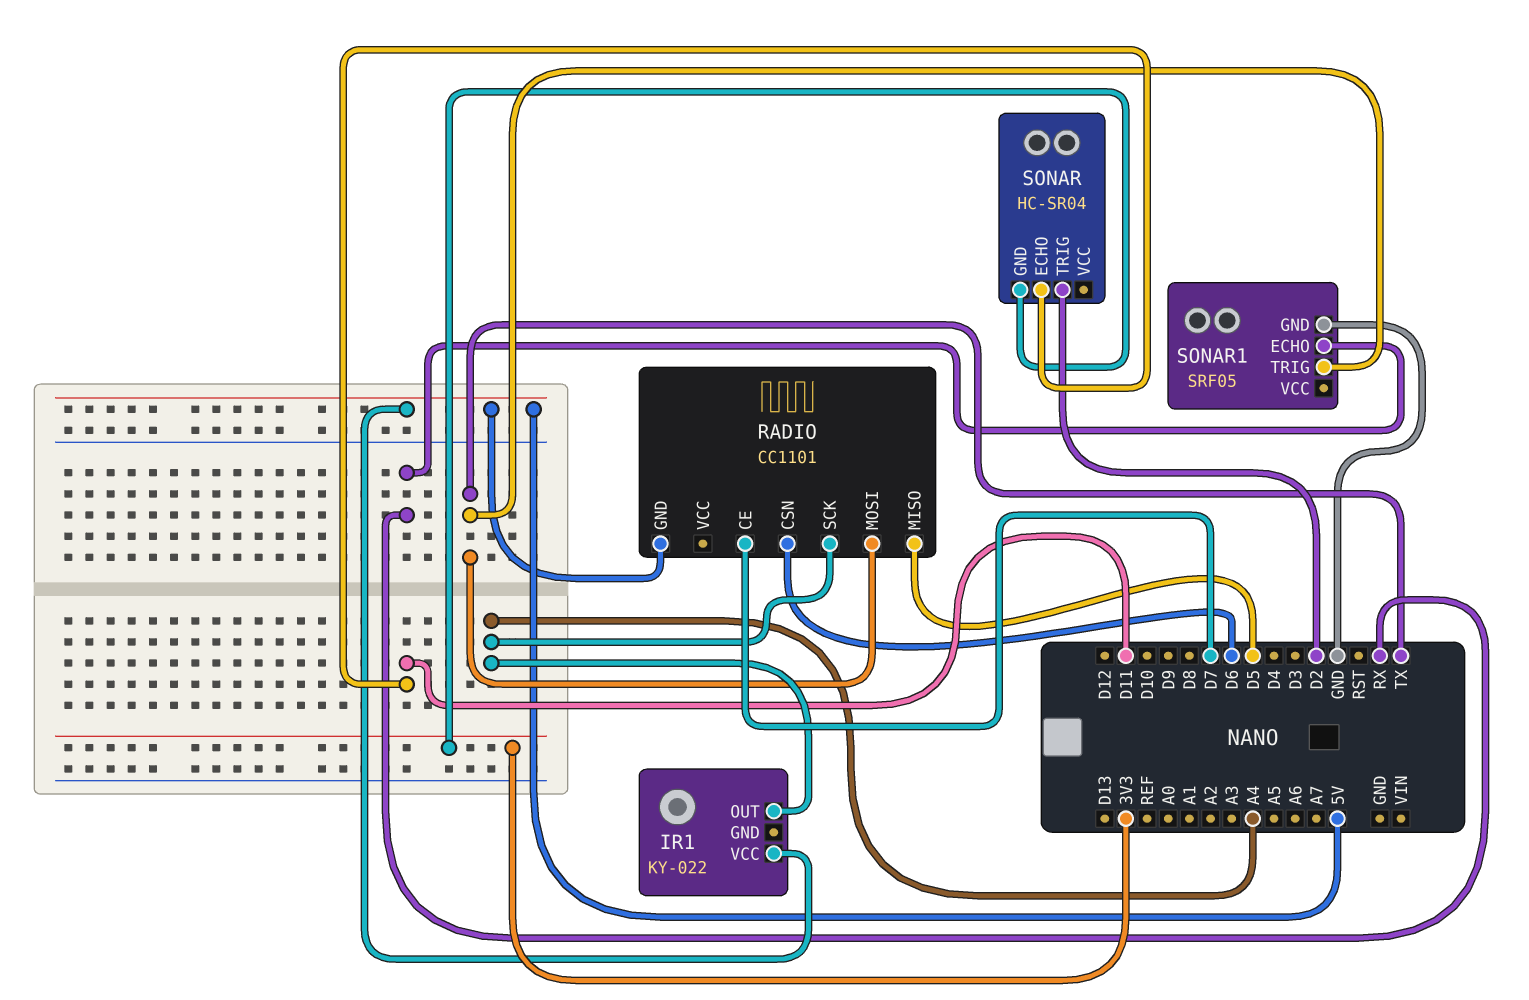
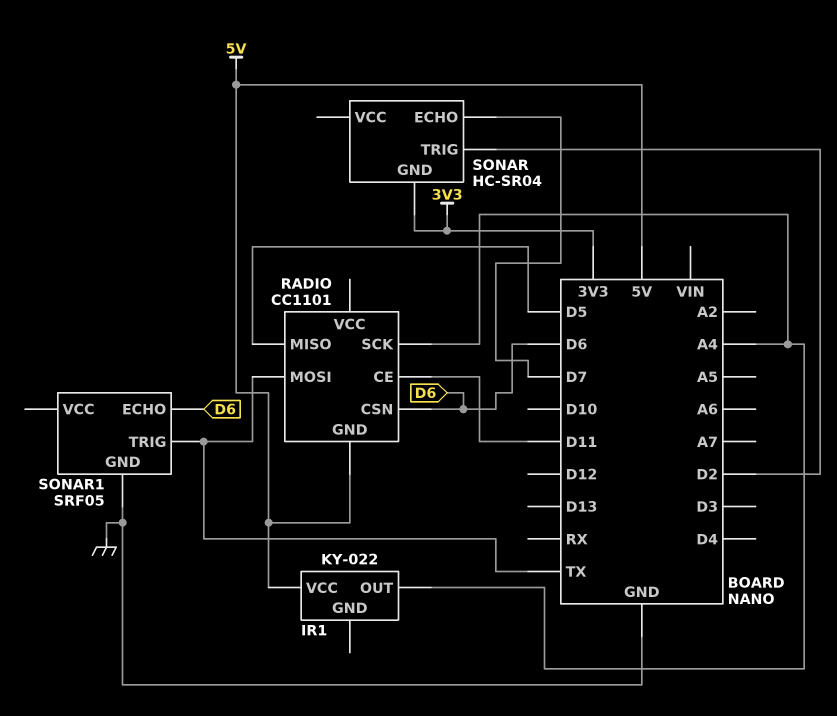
RADIO pin CE: D7 -> D11
SONAR pin ECHO: D11 -> D7
SONAR1 pin ECHO: RX -> D6

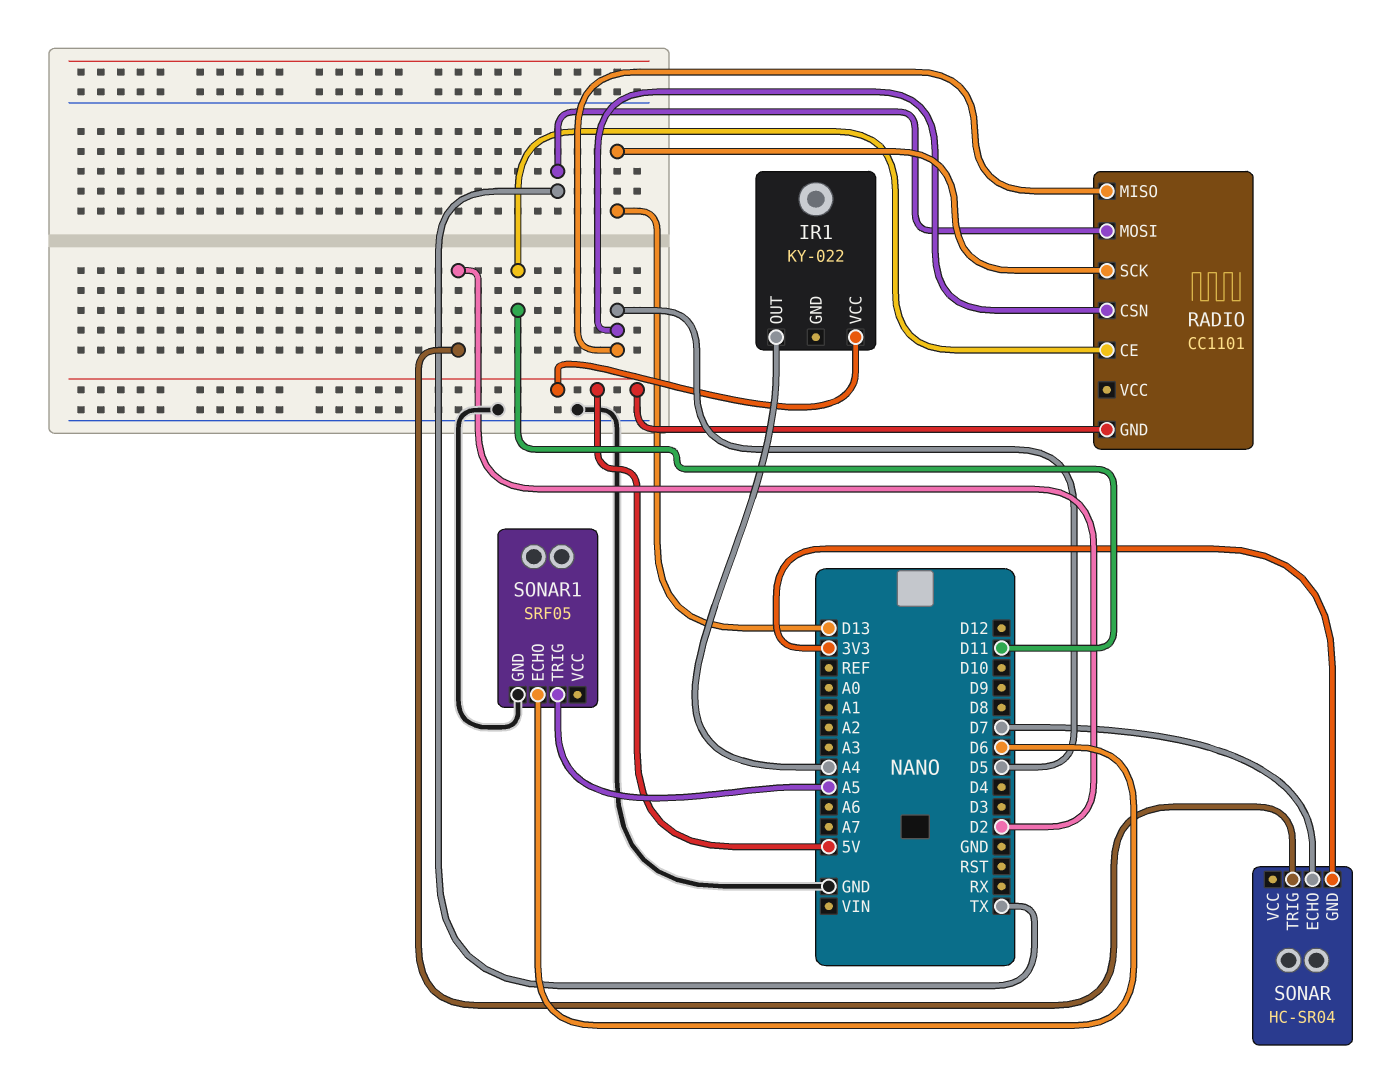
RADIO pin CSN: D6 -> D5
RADIO pin SCK: A4 -> D13
SONAR1 pin TRIG: TX -> A5

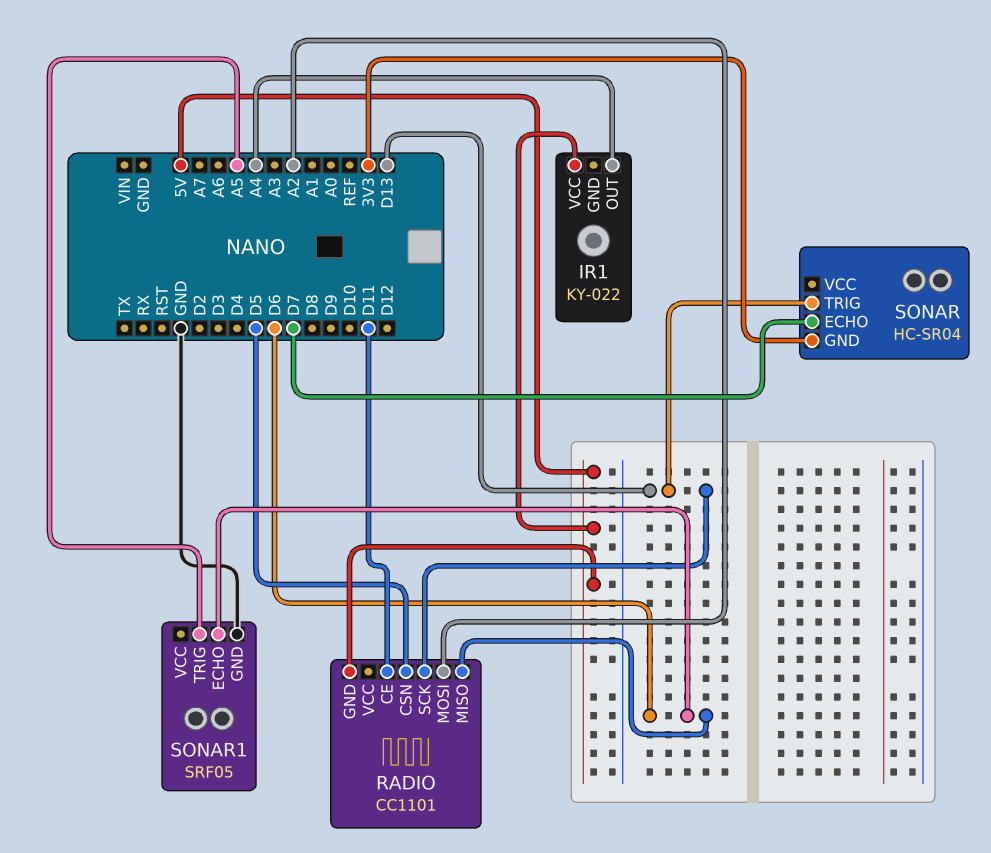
RADIO pin MISO: D5 -> D6
RADIO pin MOSI: TX -> A2
SONAR pin TRIG: D2 -> D13

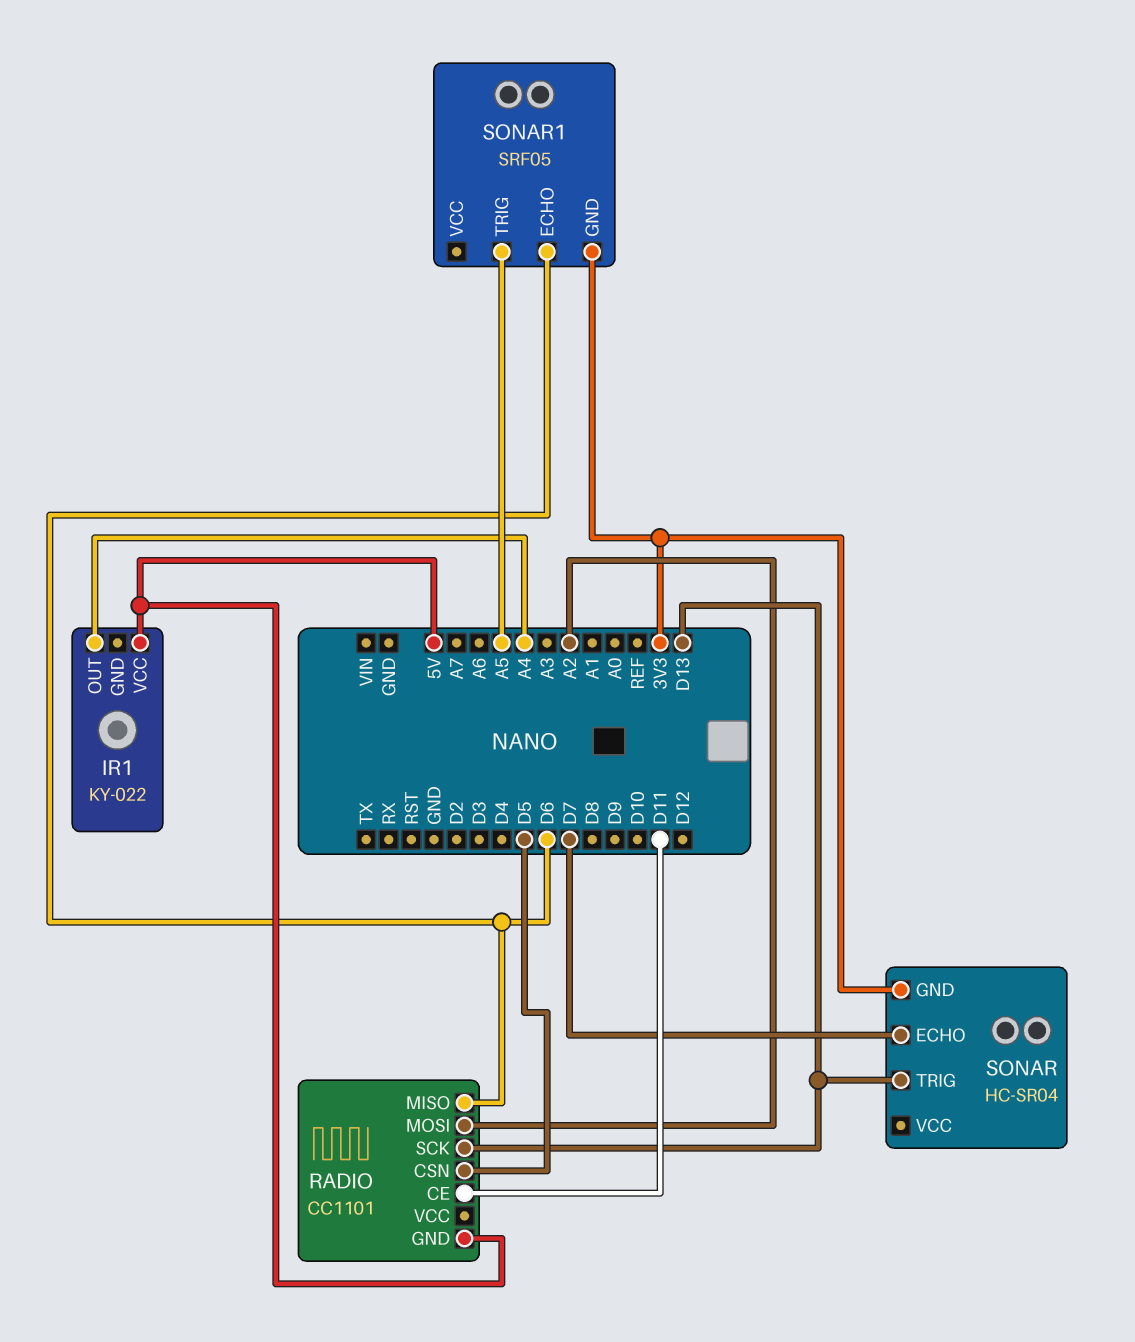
SONAR1 pin GND: GND -> 3V3

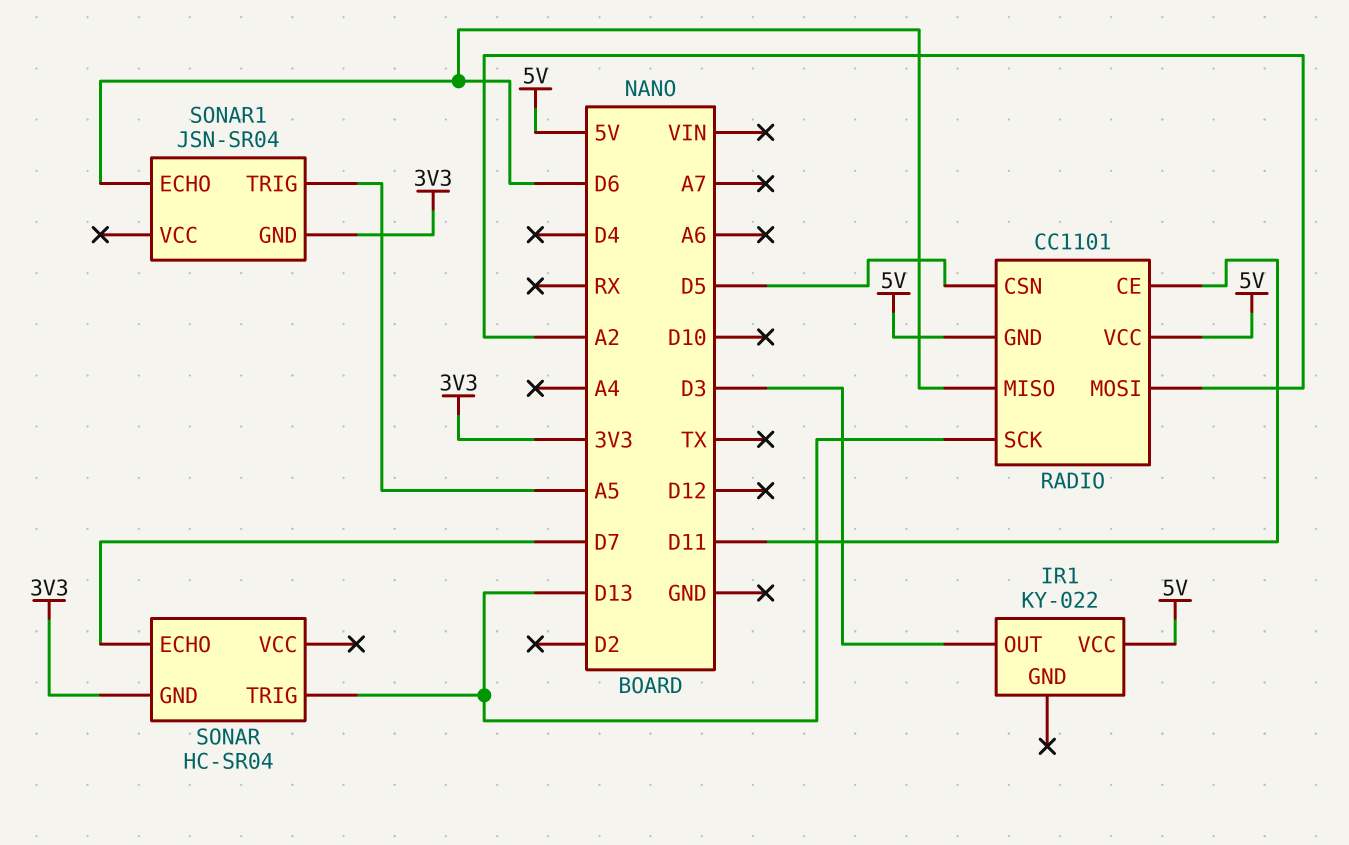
IR1 pin OUT: A4 -> D3
RADIO pin VCC: none -> 5V
SONAR1: SRF05 -> JSN-SR04

